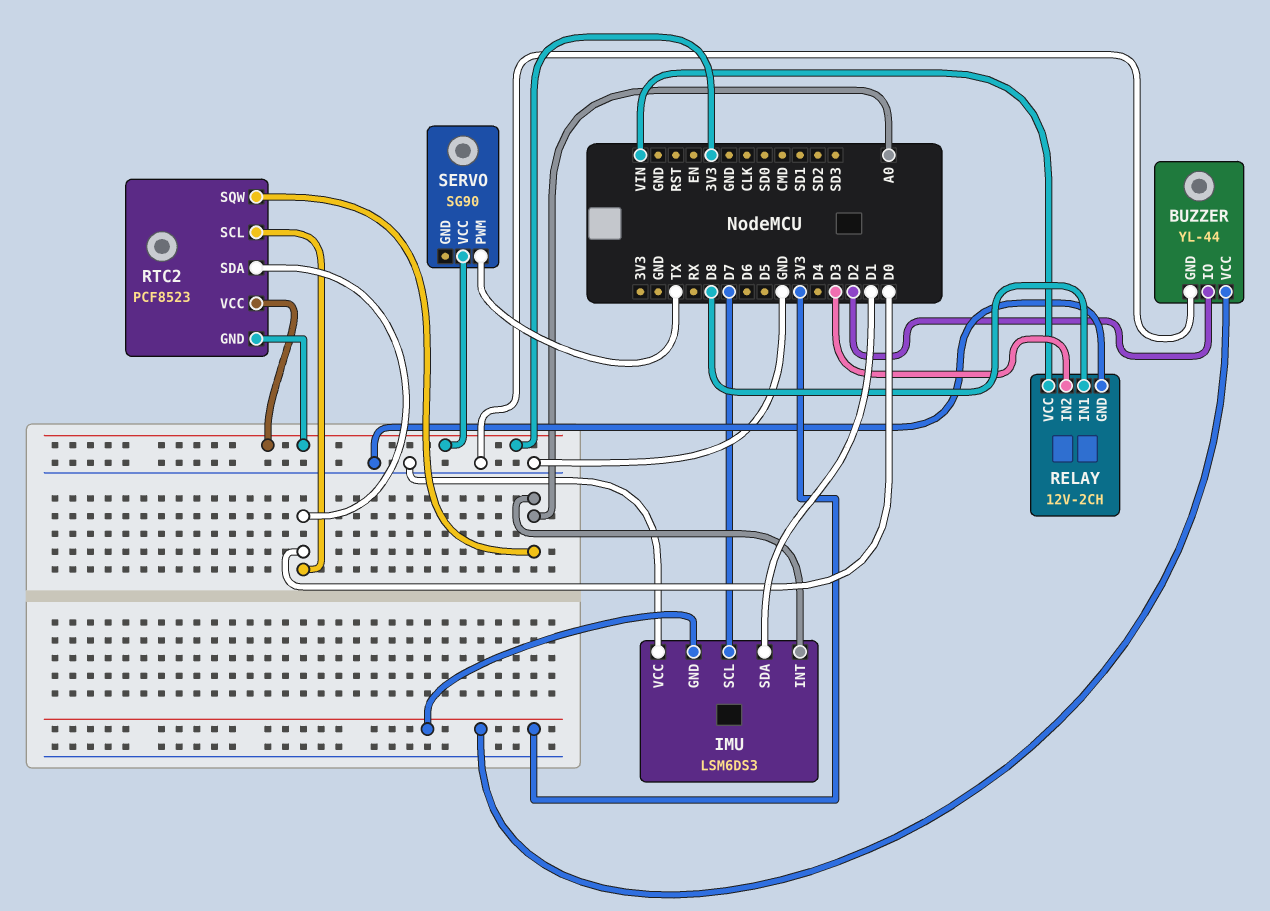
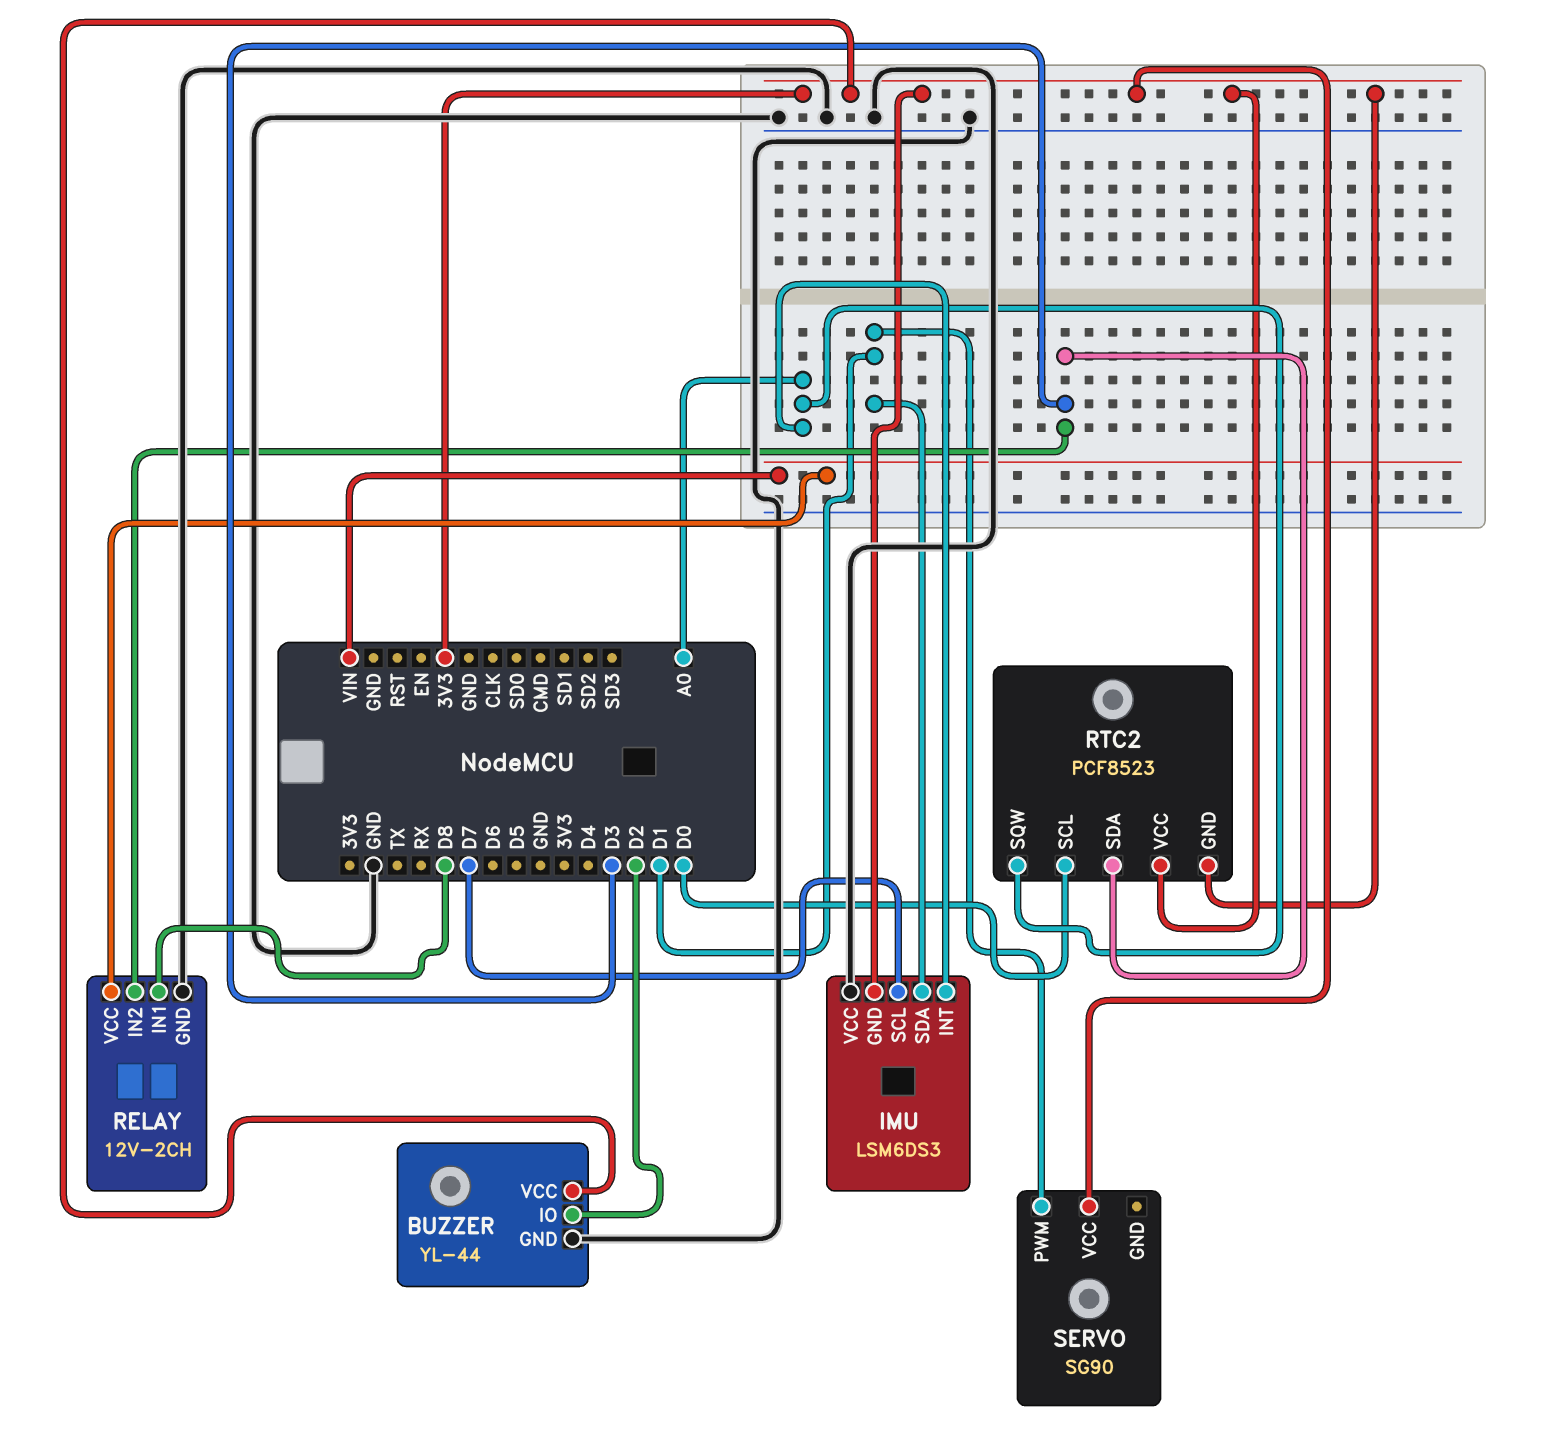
RTC2 pin SDA: D0 -> D3
SERVO pin PWM: TX -> D1

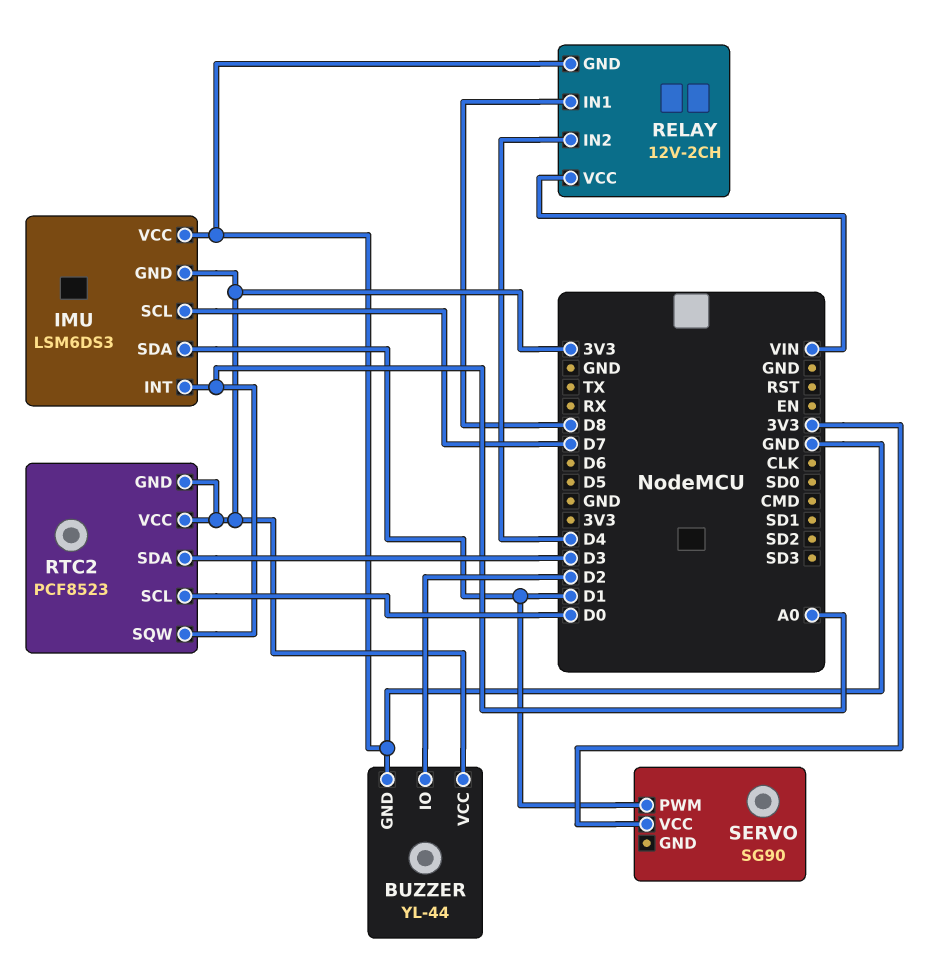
RELAY pin IN2: D3 -> D4

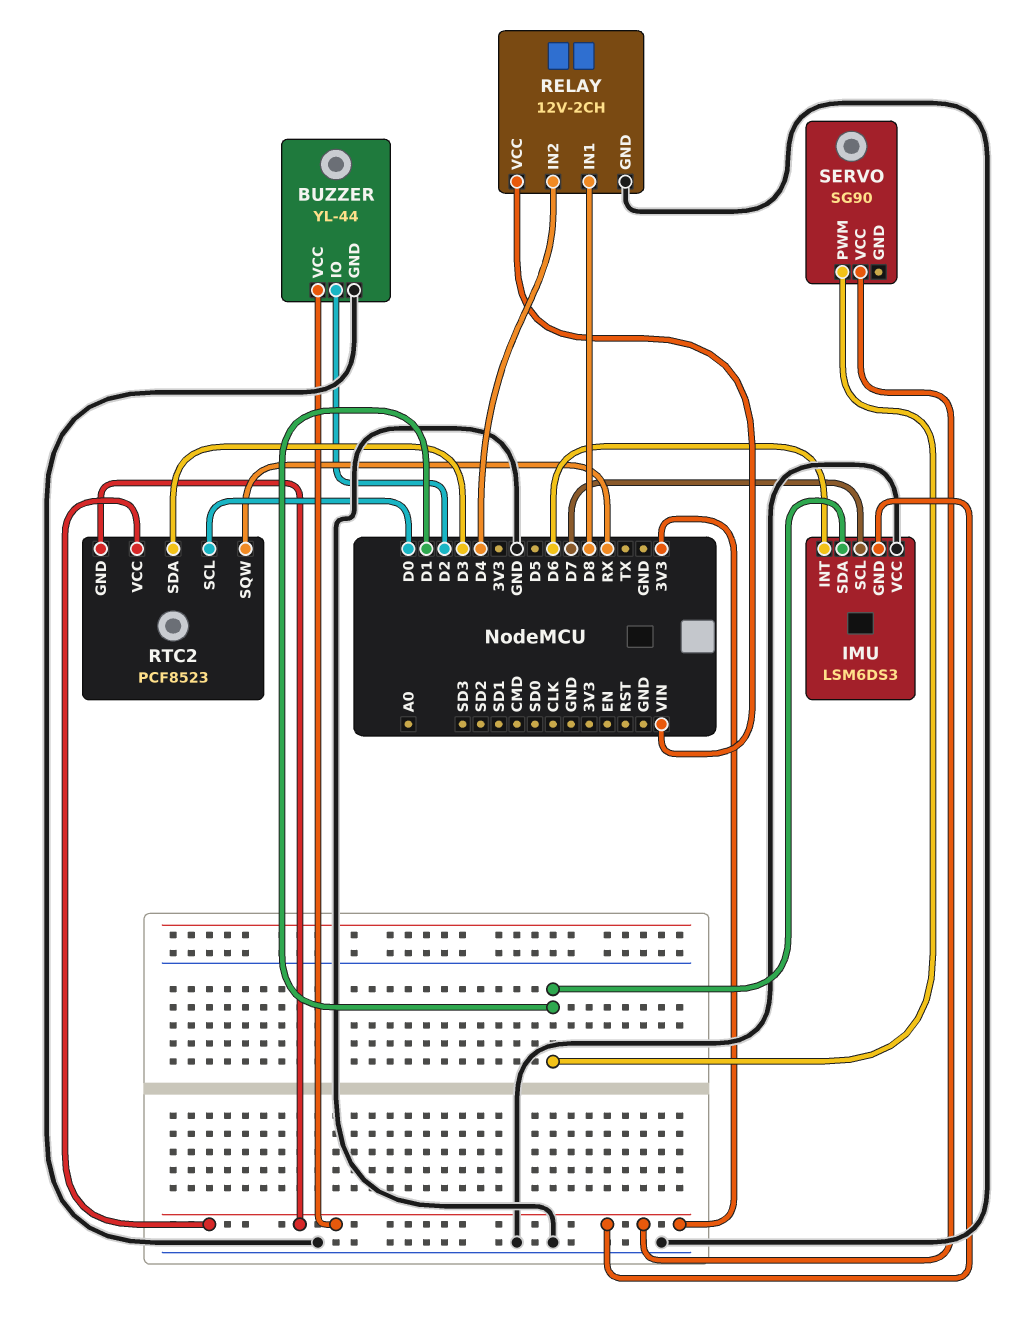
IMU pin INT: A0 -> D6
RTC2 pin SQW: A0 -> RX

